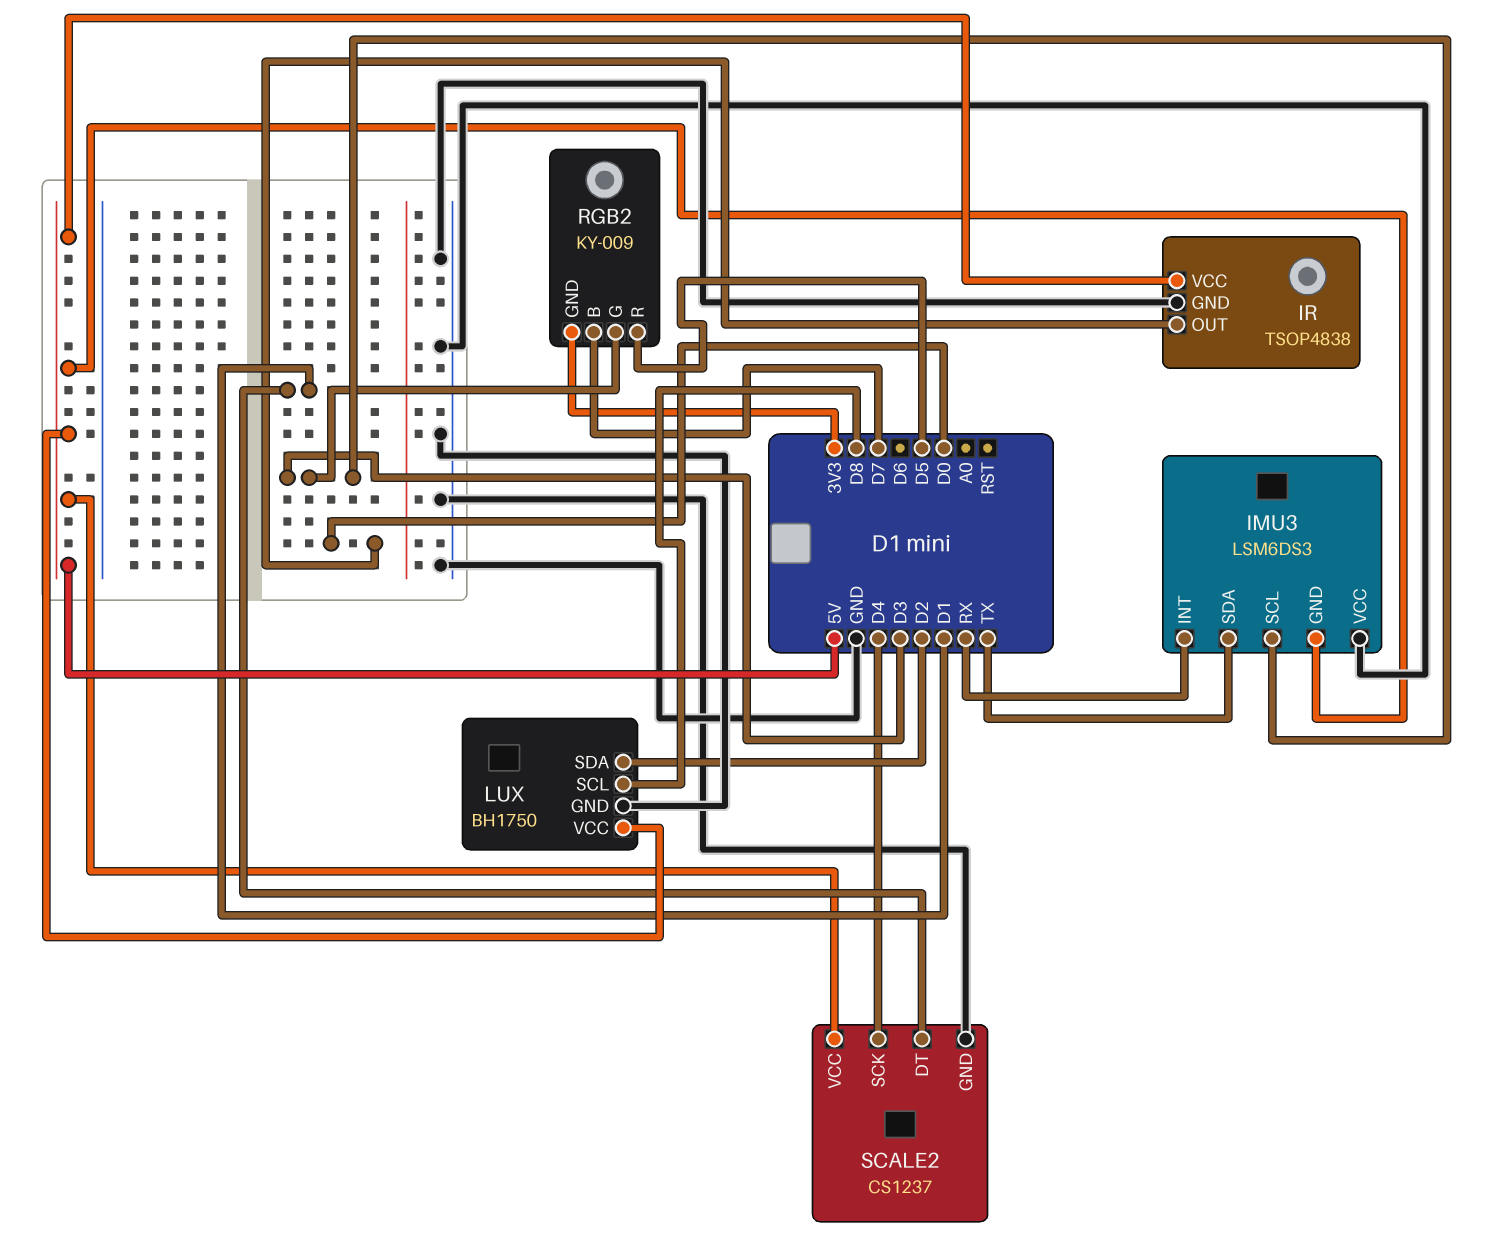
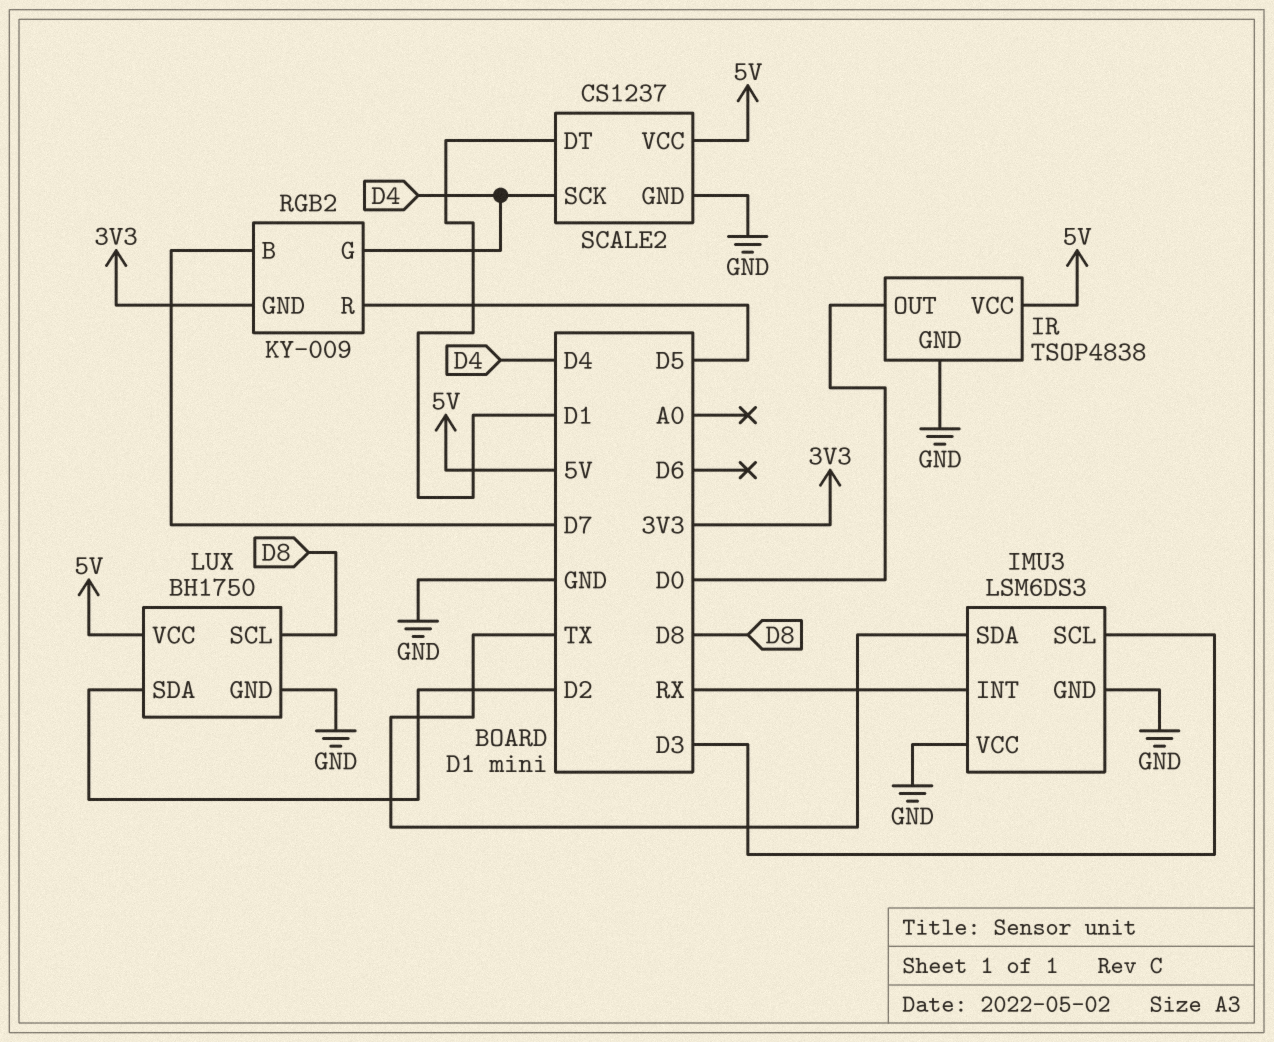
IMU3 pin GND: 5V -> GND
RGB2 pin G: D3 -> D4

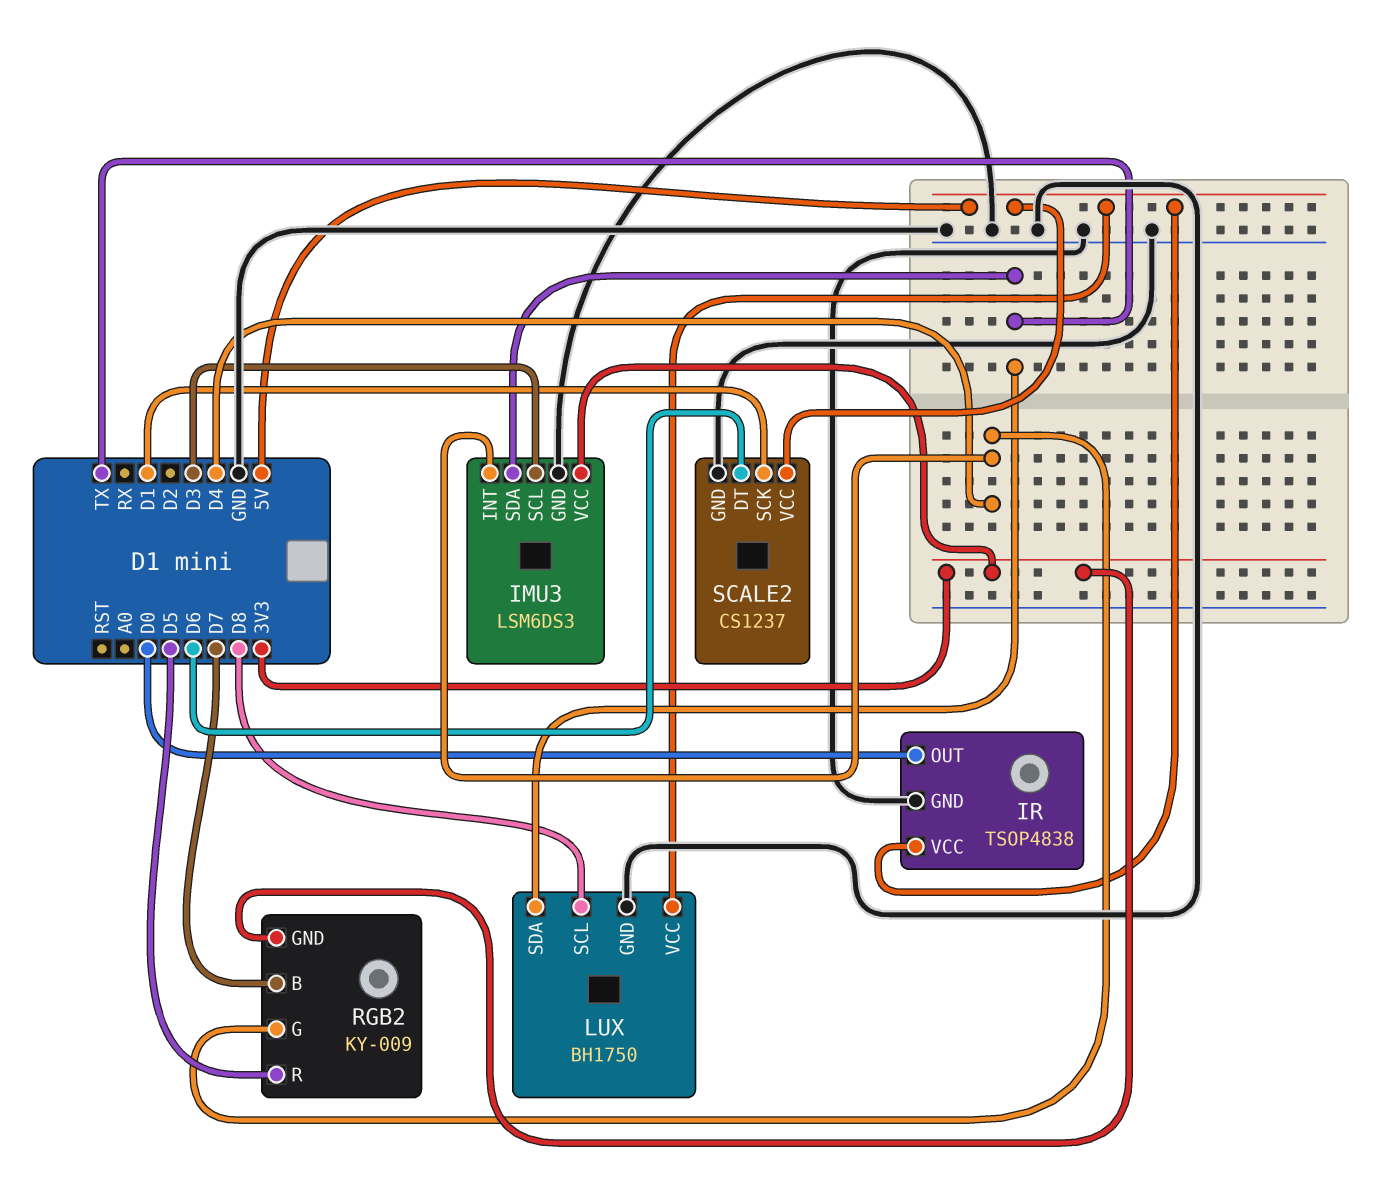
IMU3 pin INT: RX -> D4
IMU3 pin VCC: GND -> 3V3
LUX pin SDA: D2 -> TX
SCALE2 pin DT: D1 -> D6
SCALE2 pin SCK: D4 -> D1

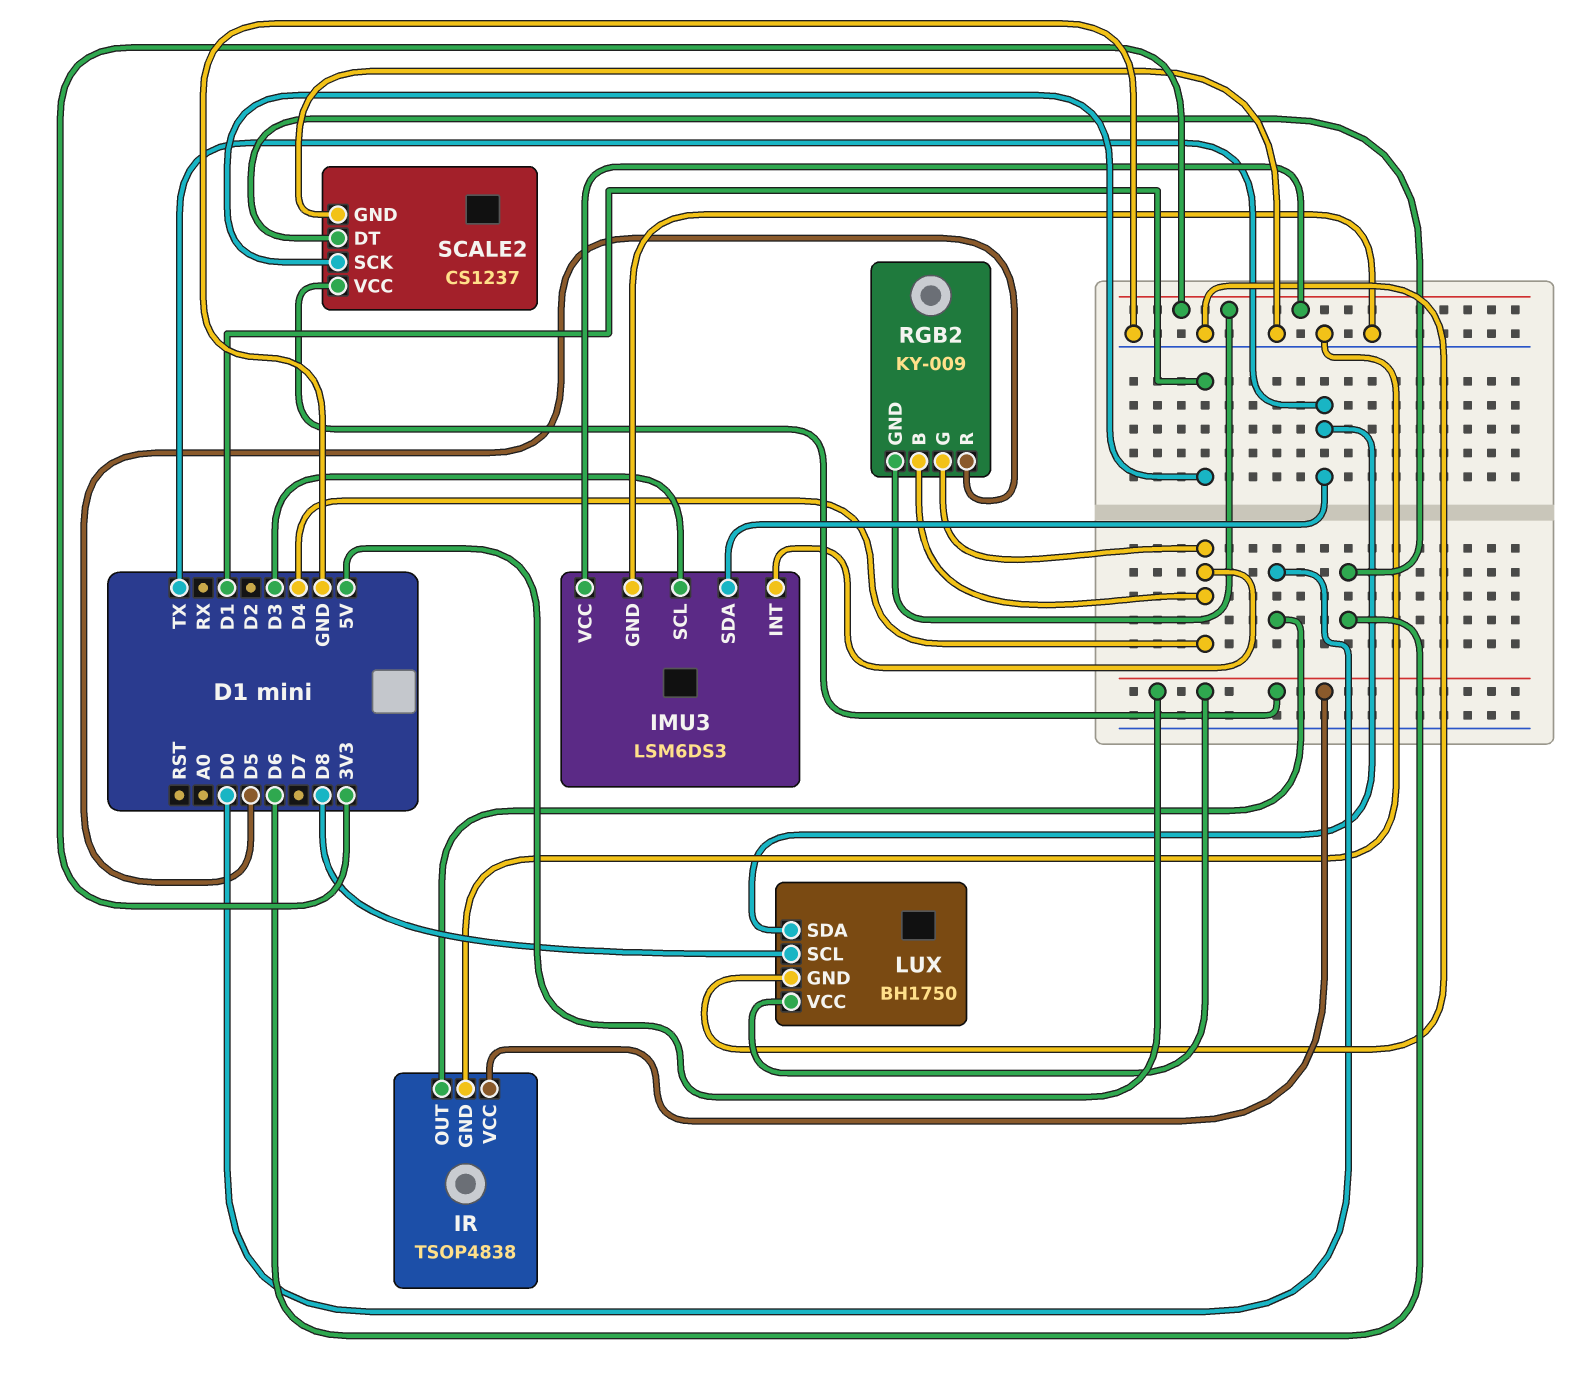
RGB2 pin B: D7 -> D4

